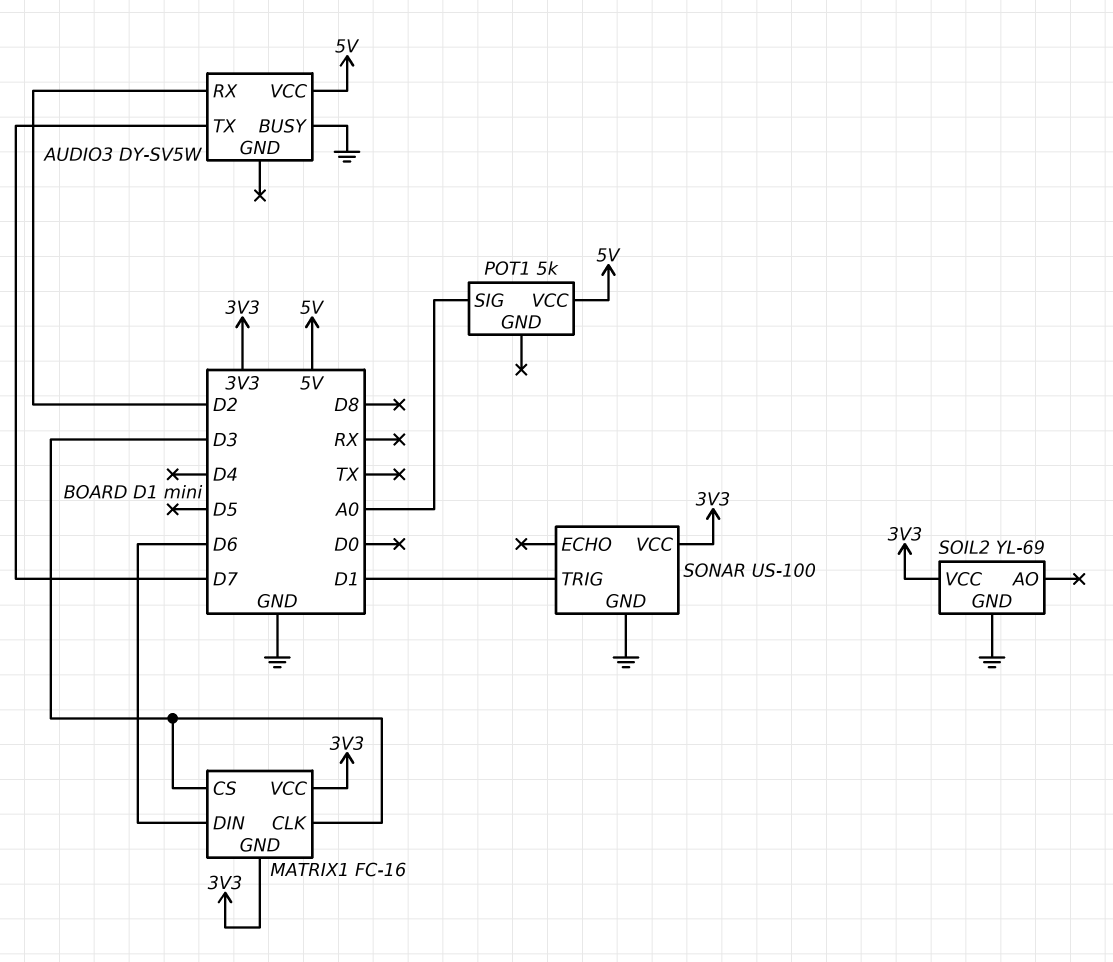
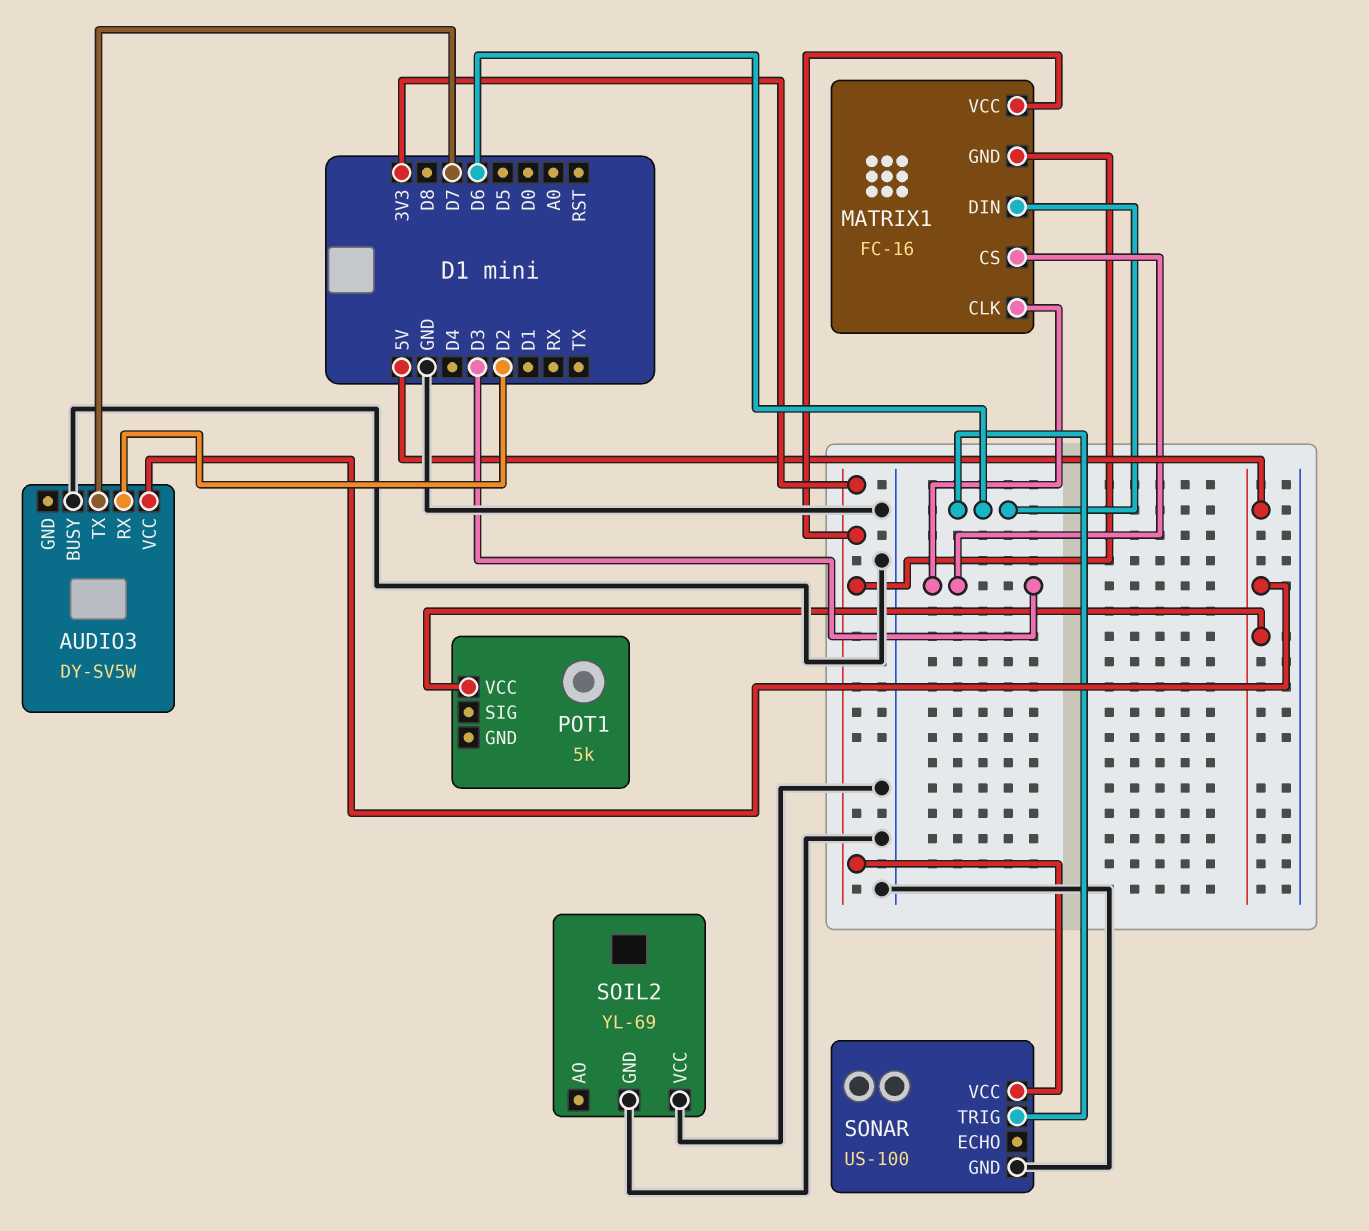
POT1 pin SIG: A0 -> none
SOIL2 pin VCC: 3V3 -> GND
SONAR pin TRIG: D1 -> D6

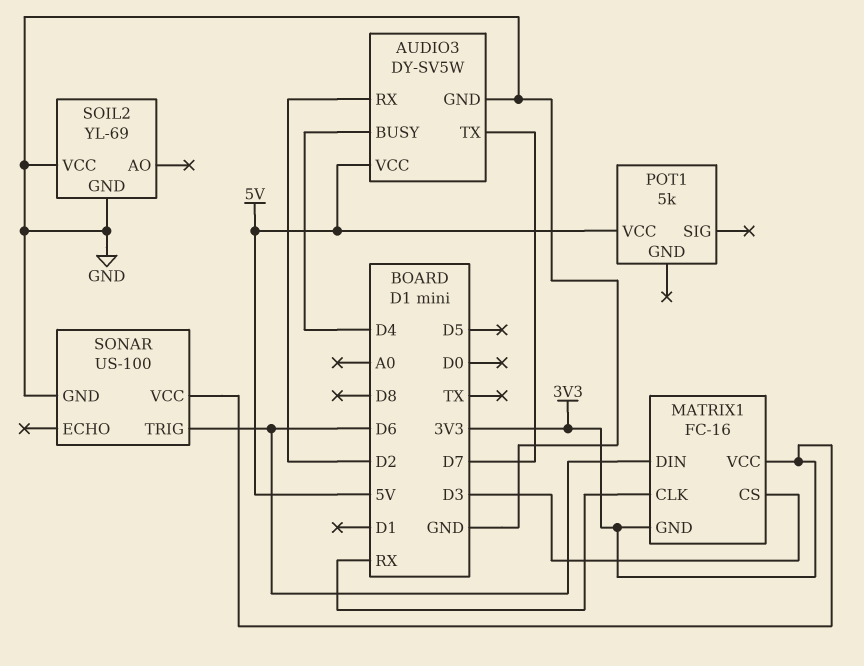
AUDIO3 pin BUSY: GND -> D4
AUDIO3 pin GND: none -> GND
MATRIX1 pin CLK: D3 -> RX

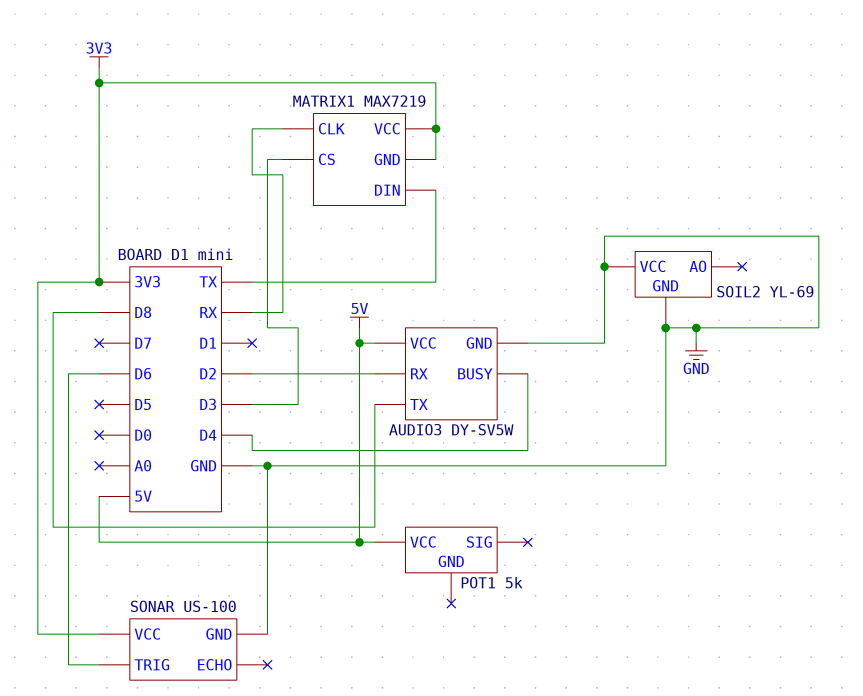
AUDIO3 pin TX: D7 -> D8
MATRIX1: FC-16 -> MAX7219
MATRIX1 pin DIN: D6 -> TX

